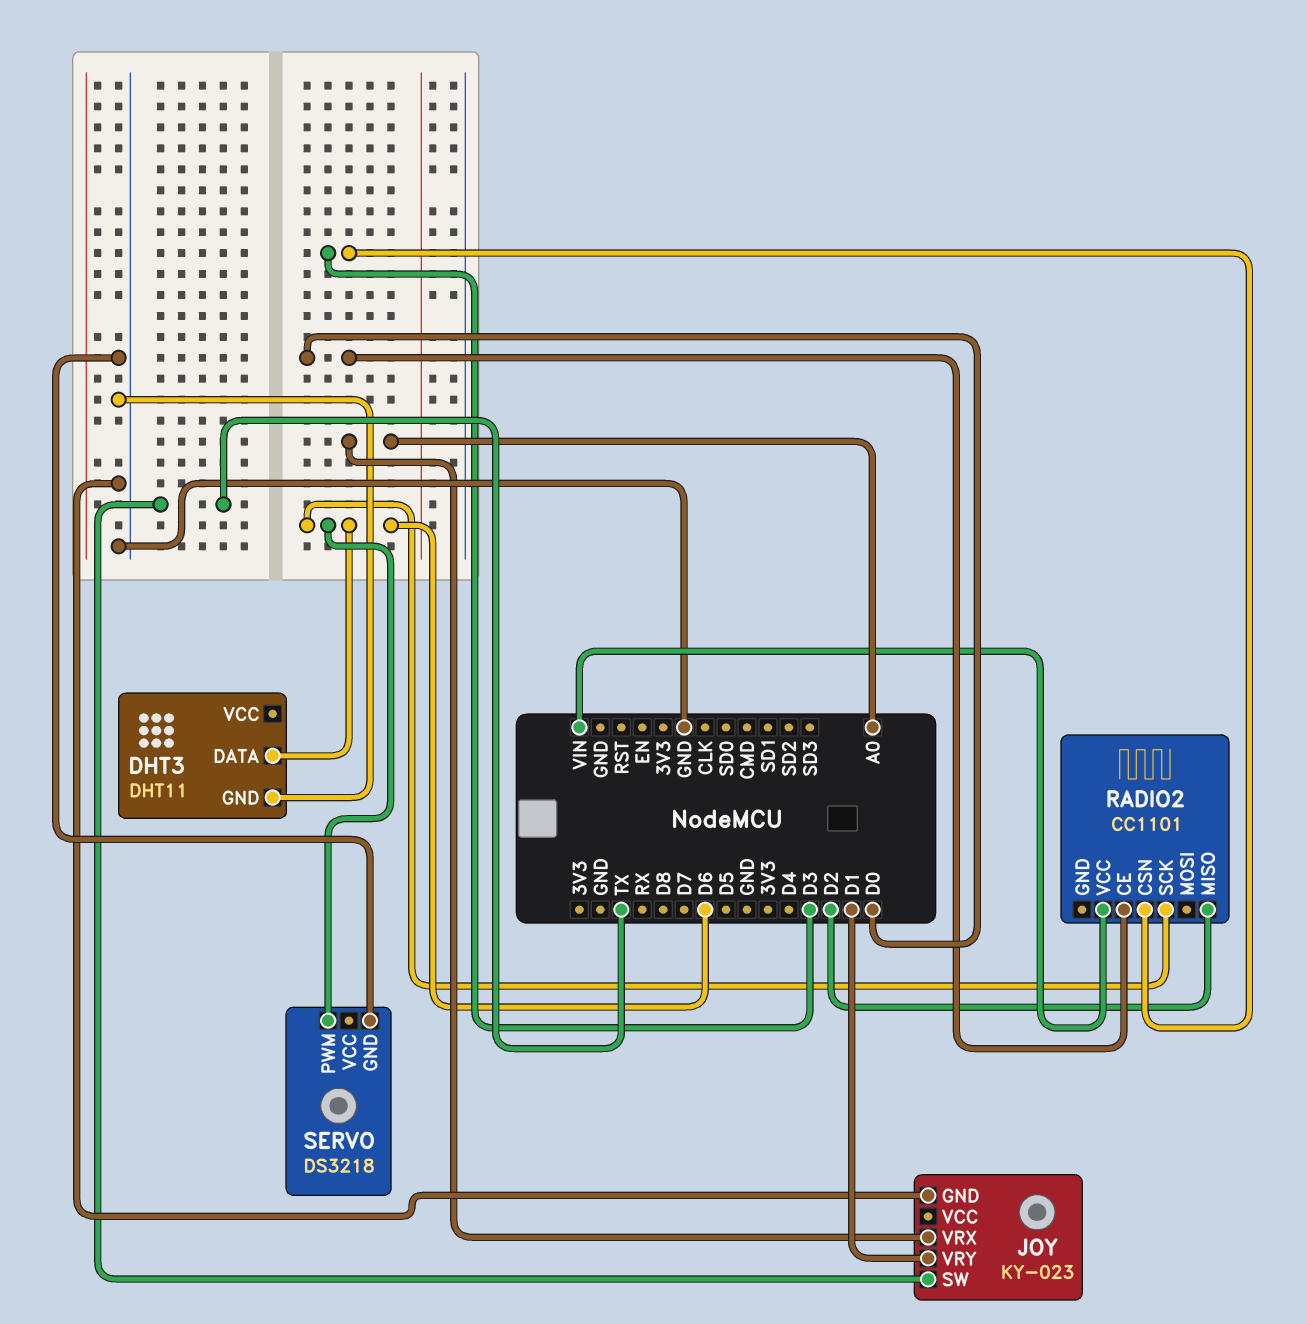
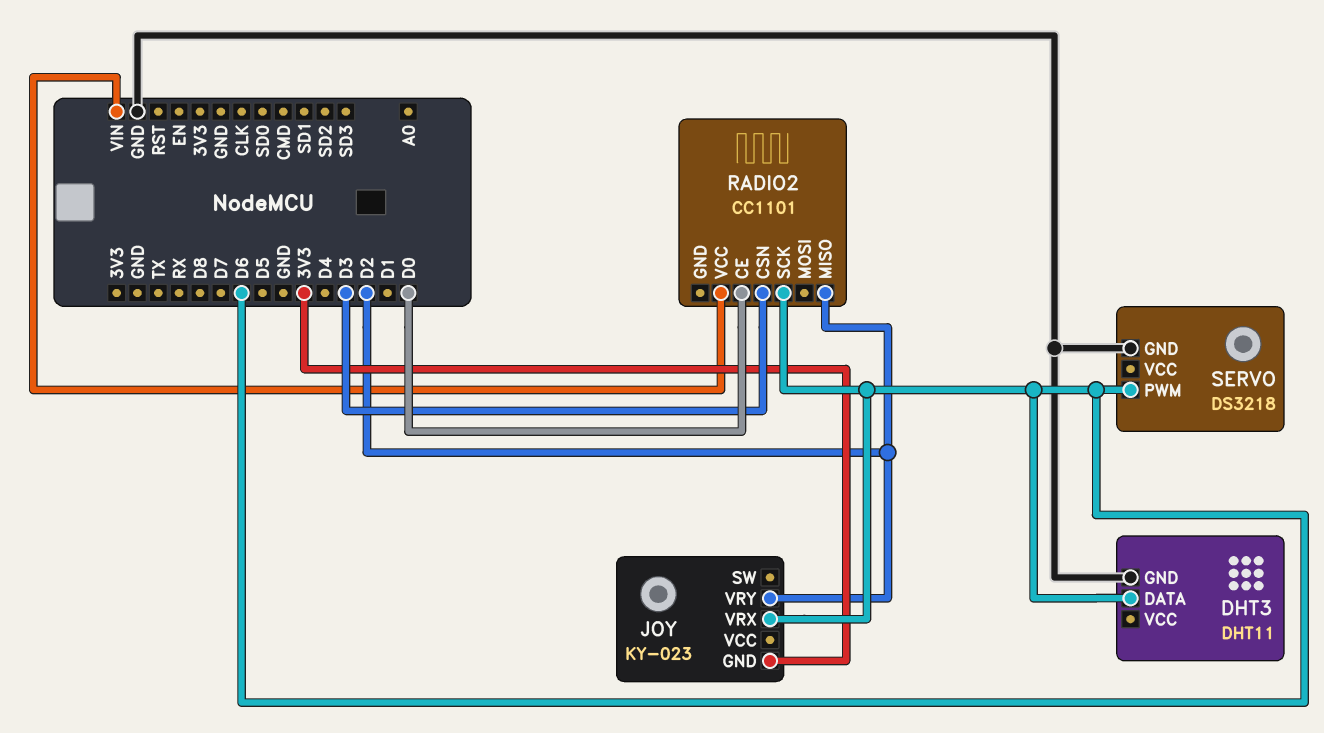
JOY pin GND: GND -> 3V3
JOY pin SW: TX -> none
JOY pin VRX: A0 -> D6
JOY pin VRY: D1 -> D2

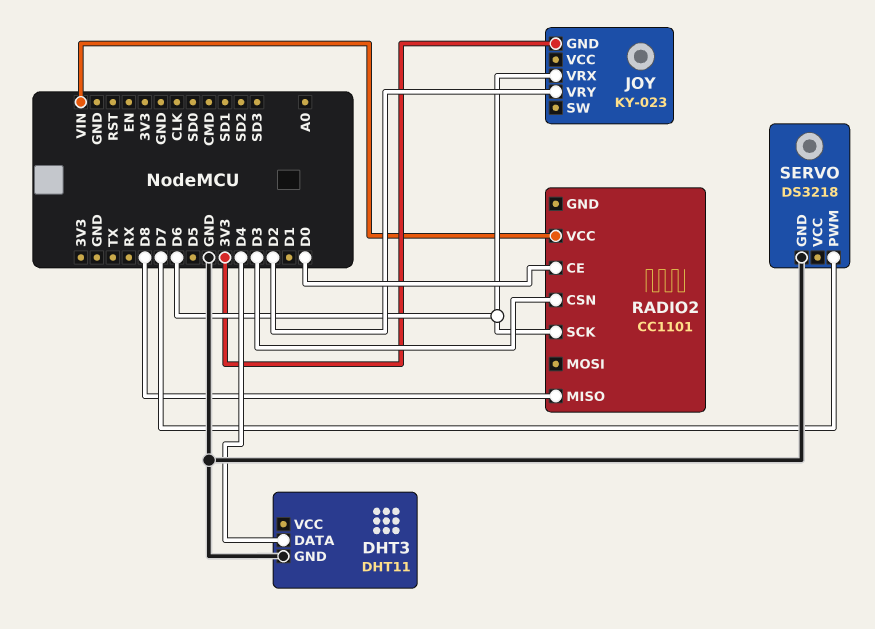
DHT3 pin DATA: D6 -> D4
RADIO2 pin MISO: D2 -> D8
SERVO pin PWM: D6 -> D7

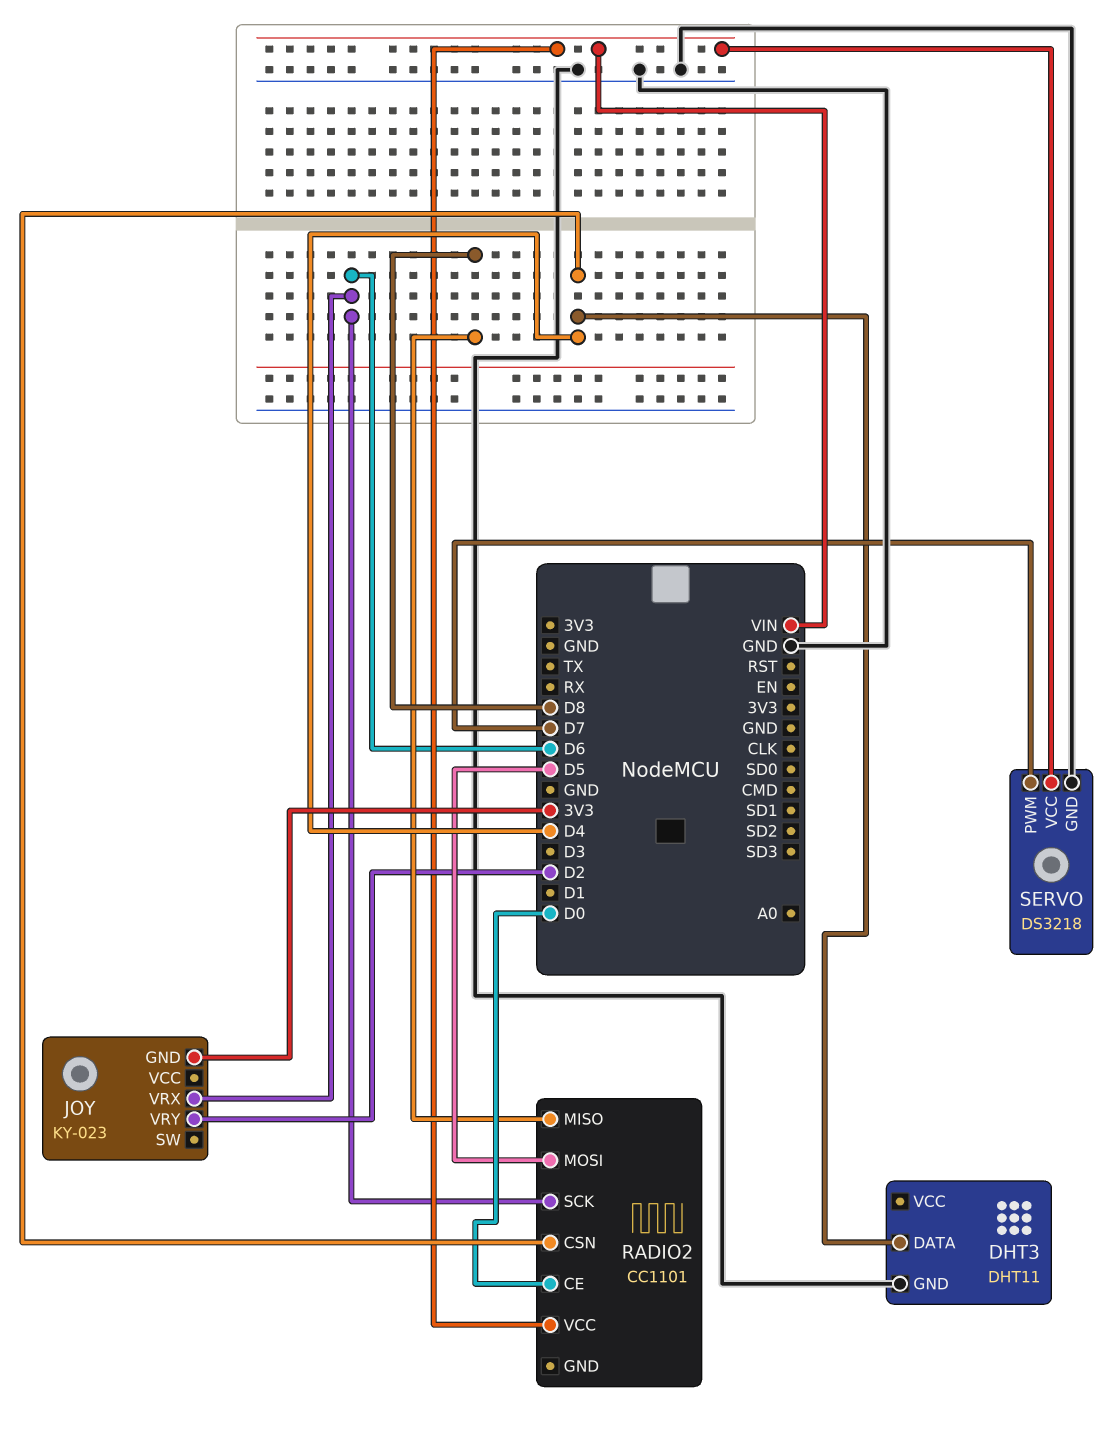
RADIO2 pin CSN: D3 -> D4
RADIO2 pin MOSI: none -> D5
SERVO pin VCC: none -> VIN

